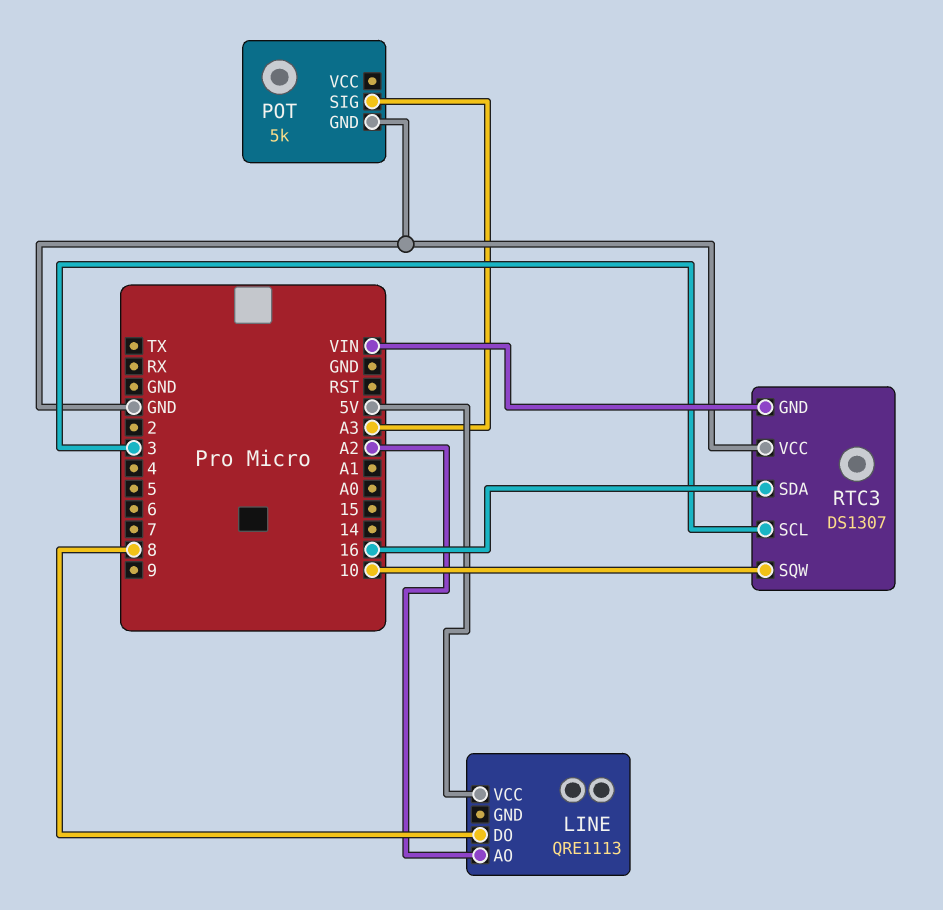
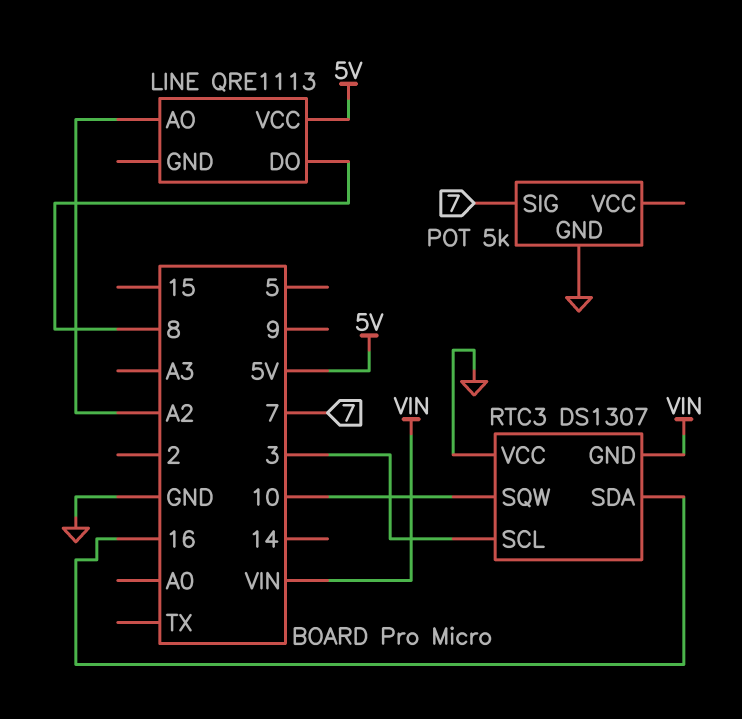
POT pin SIG: A3 -> 7

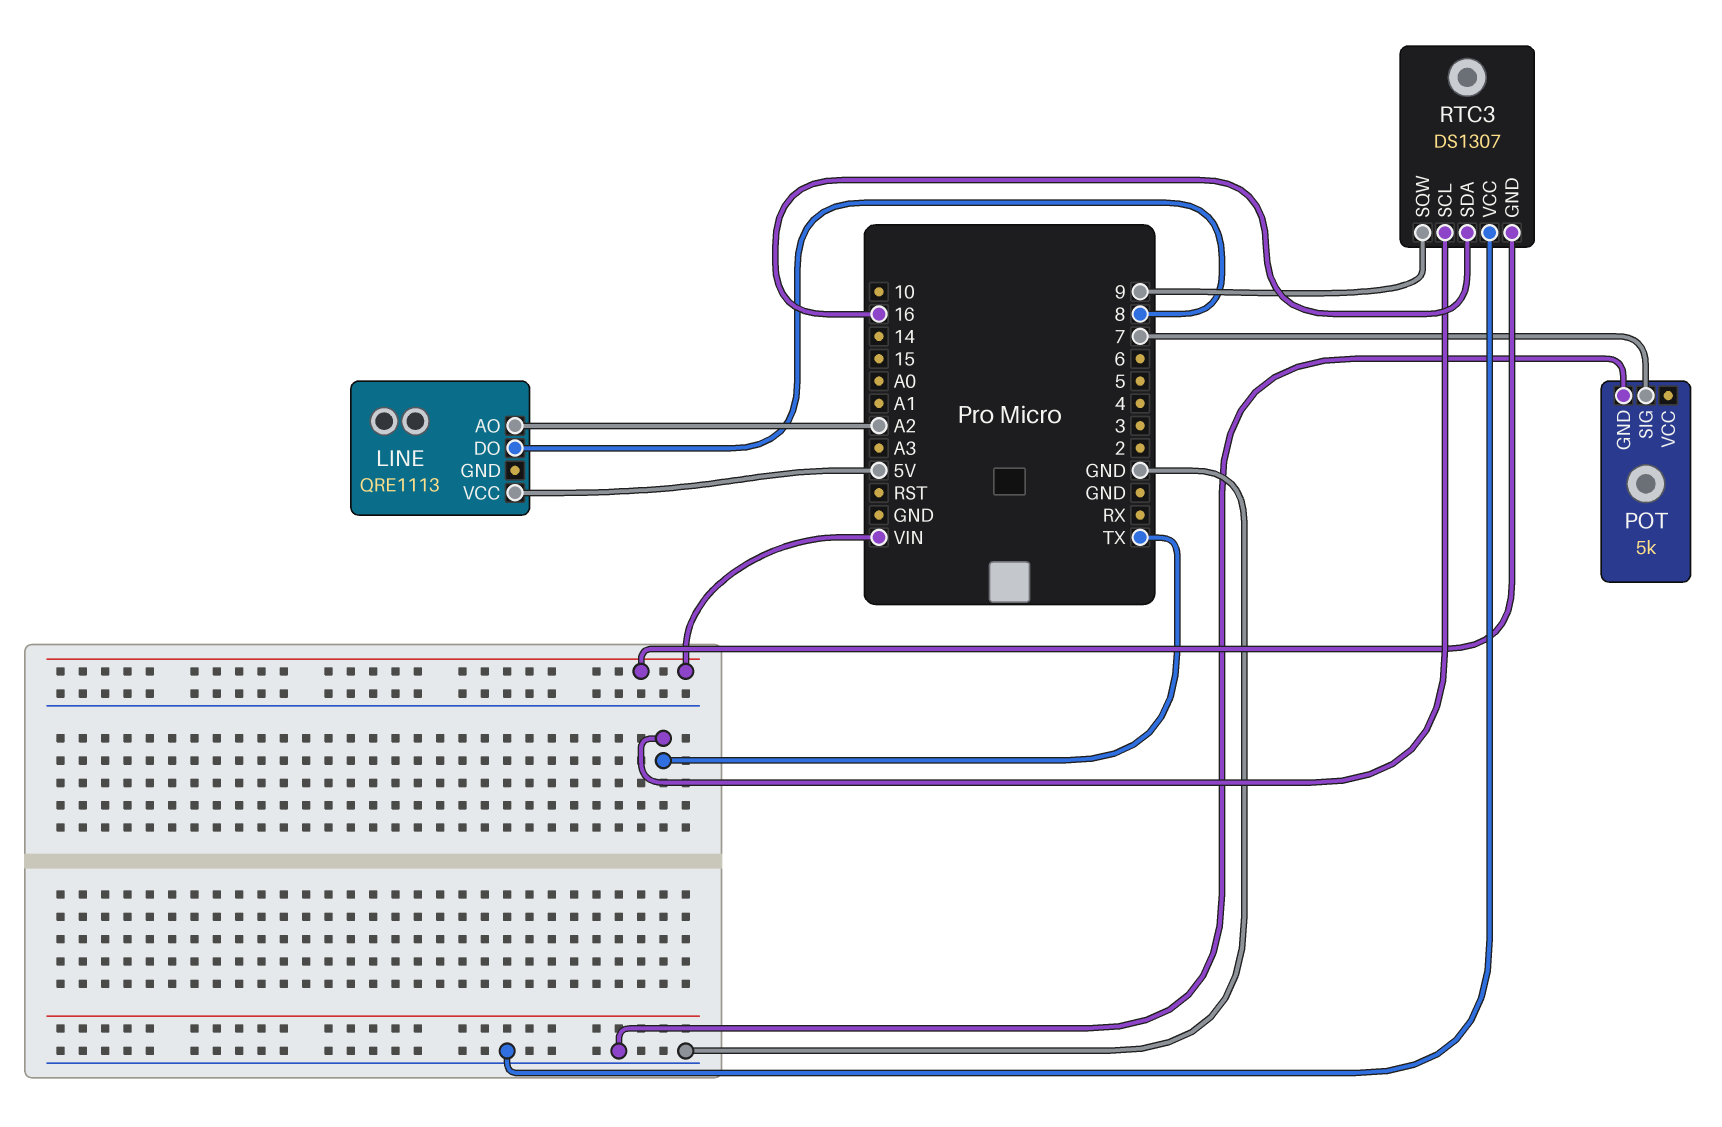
RTC3 pin SCL: 3 -> TX
RTC3 pin SQW: 10 -> 9

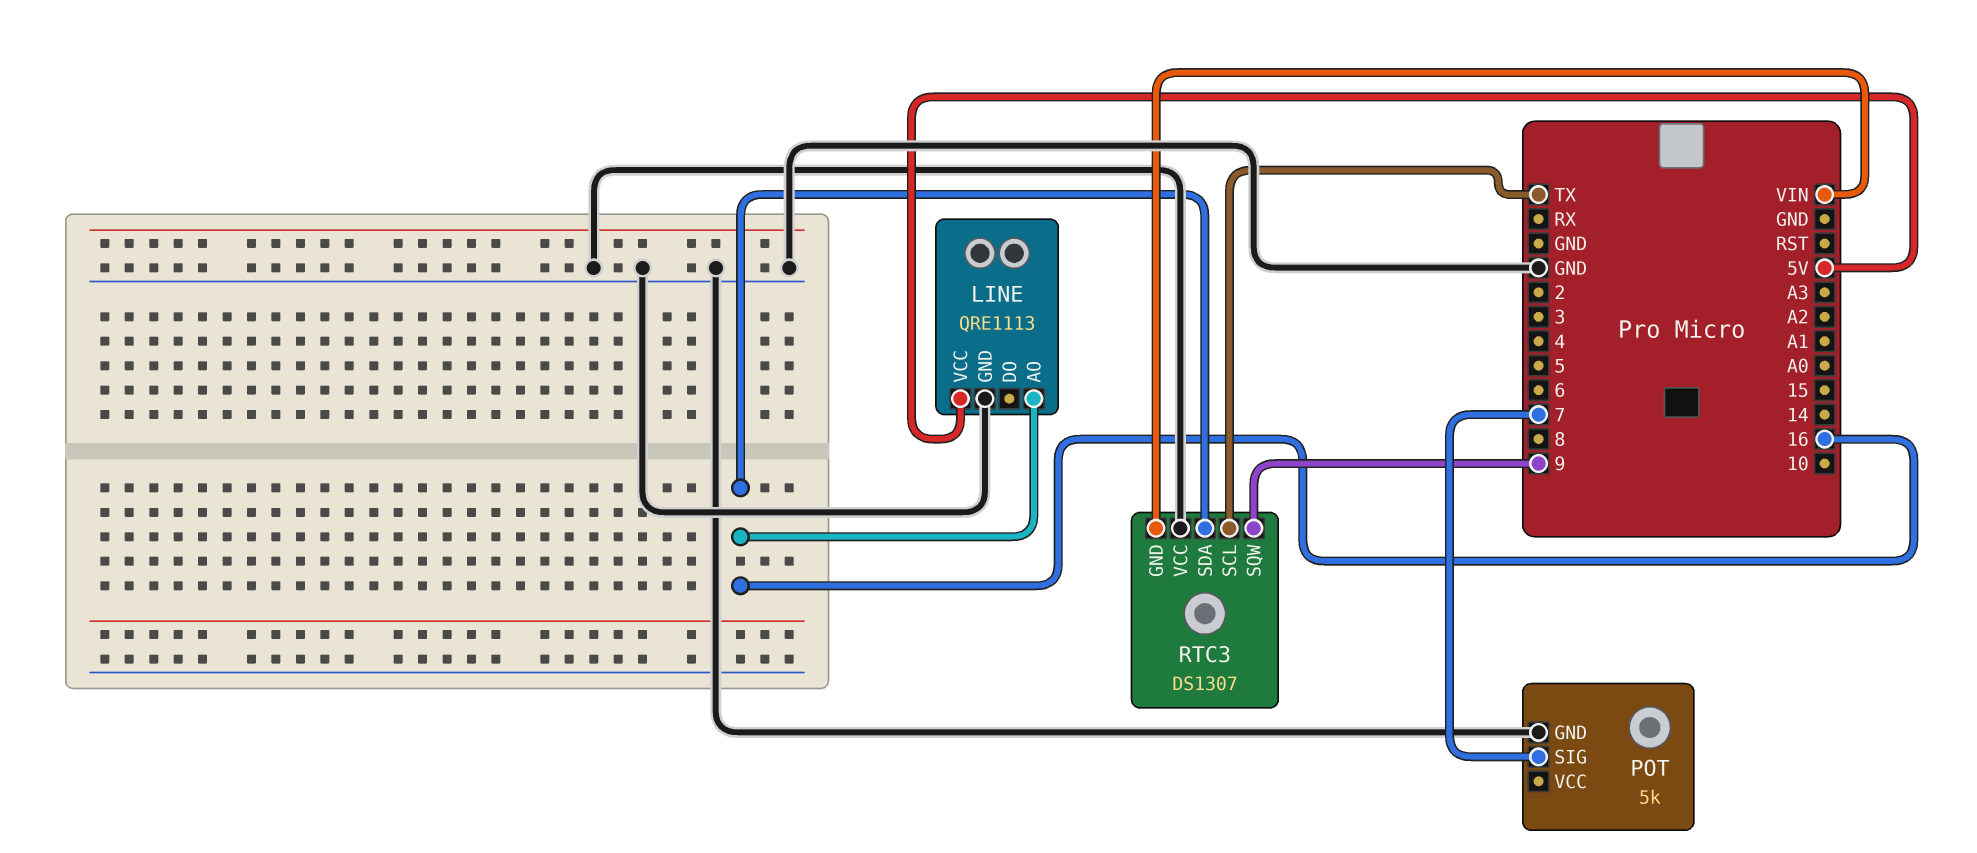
LINE pin AO: A2 -> 16
LINE pin DO: 8 -> none
LINE pin GND: none -> GND

